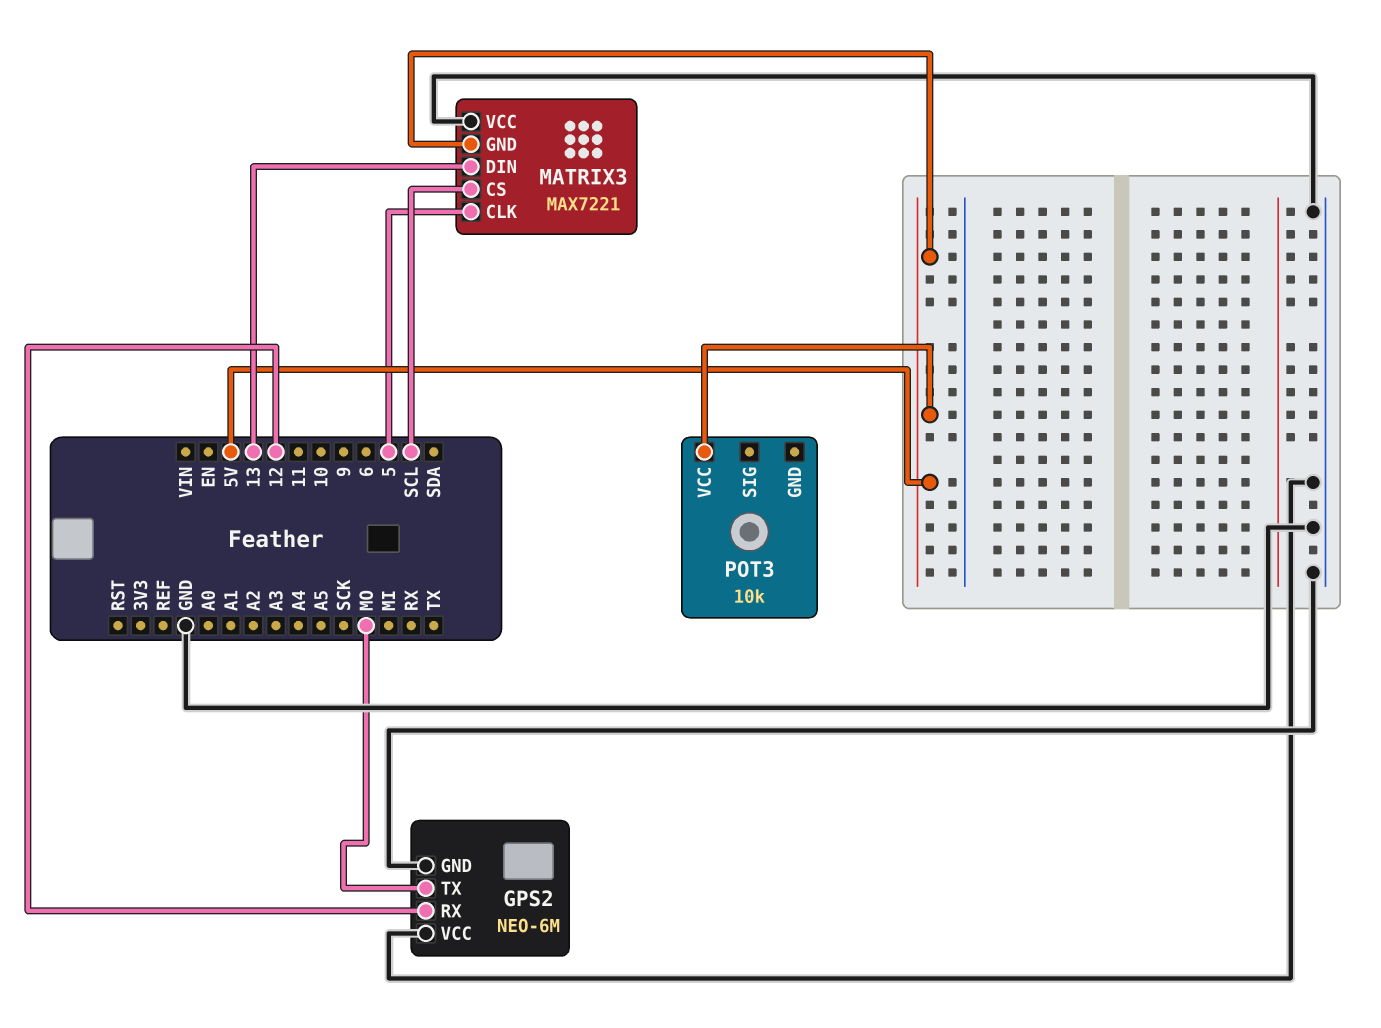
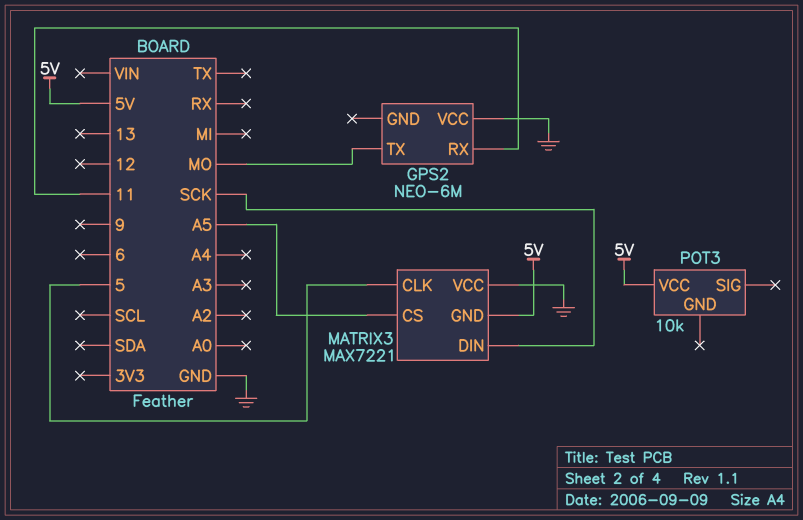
GPS2 pin GND: GND -> none
GPS2 pin RX: 12 -> 11
MATRIX3 pin CS: SCL -> A5
MATRIX3 pin DIN: 13 -> SCK

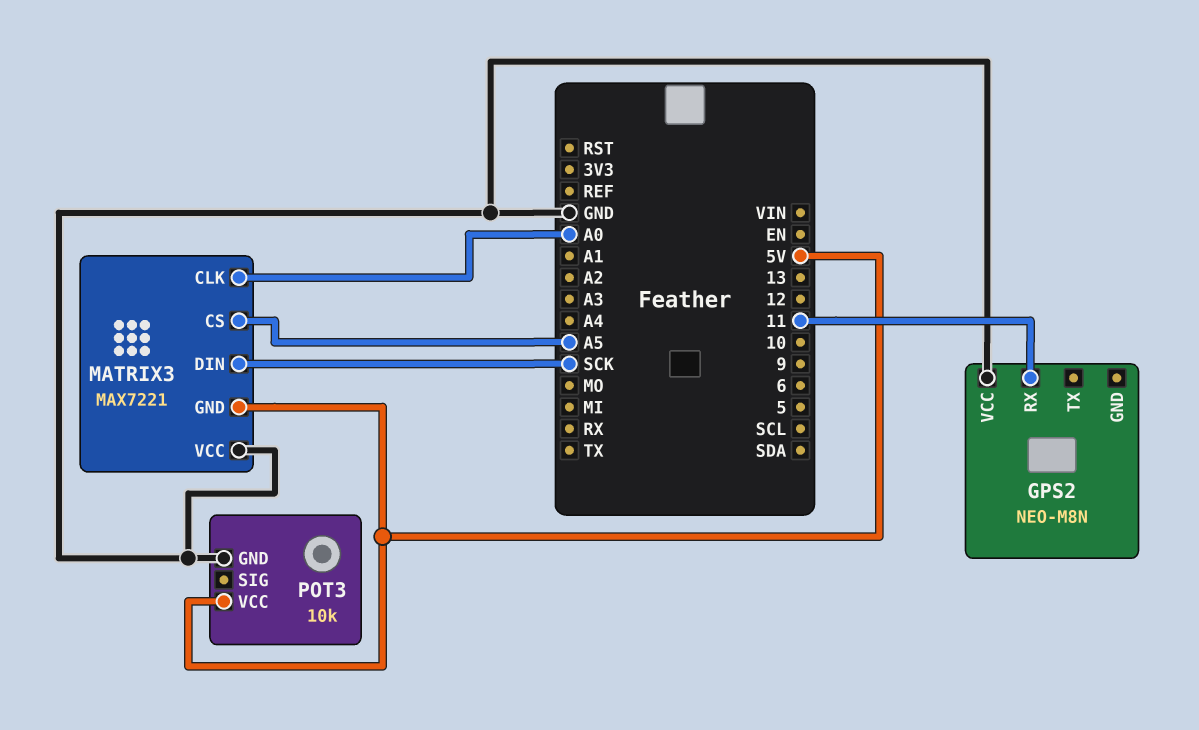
GPS2: NEO-6M -> NEO-M8N
GPS2 pin TX: MO -> none
MATRIX3 pin CLK: 5 -> A0
POT3 pin GND: none -> GND

